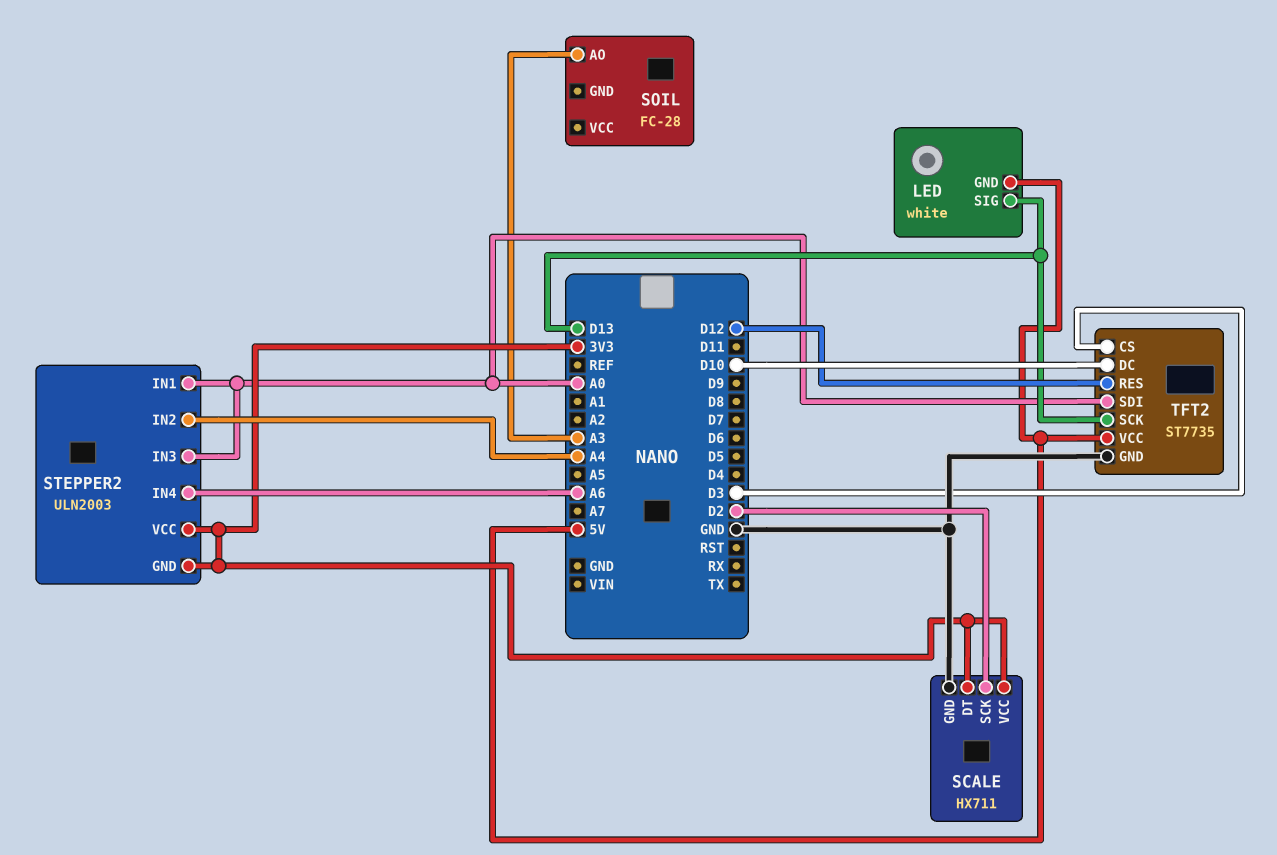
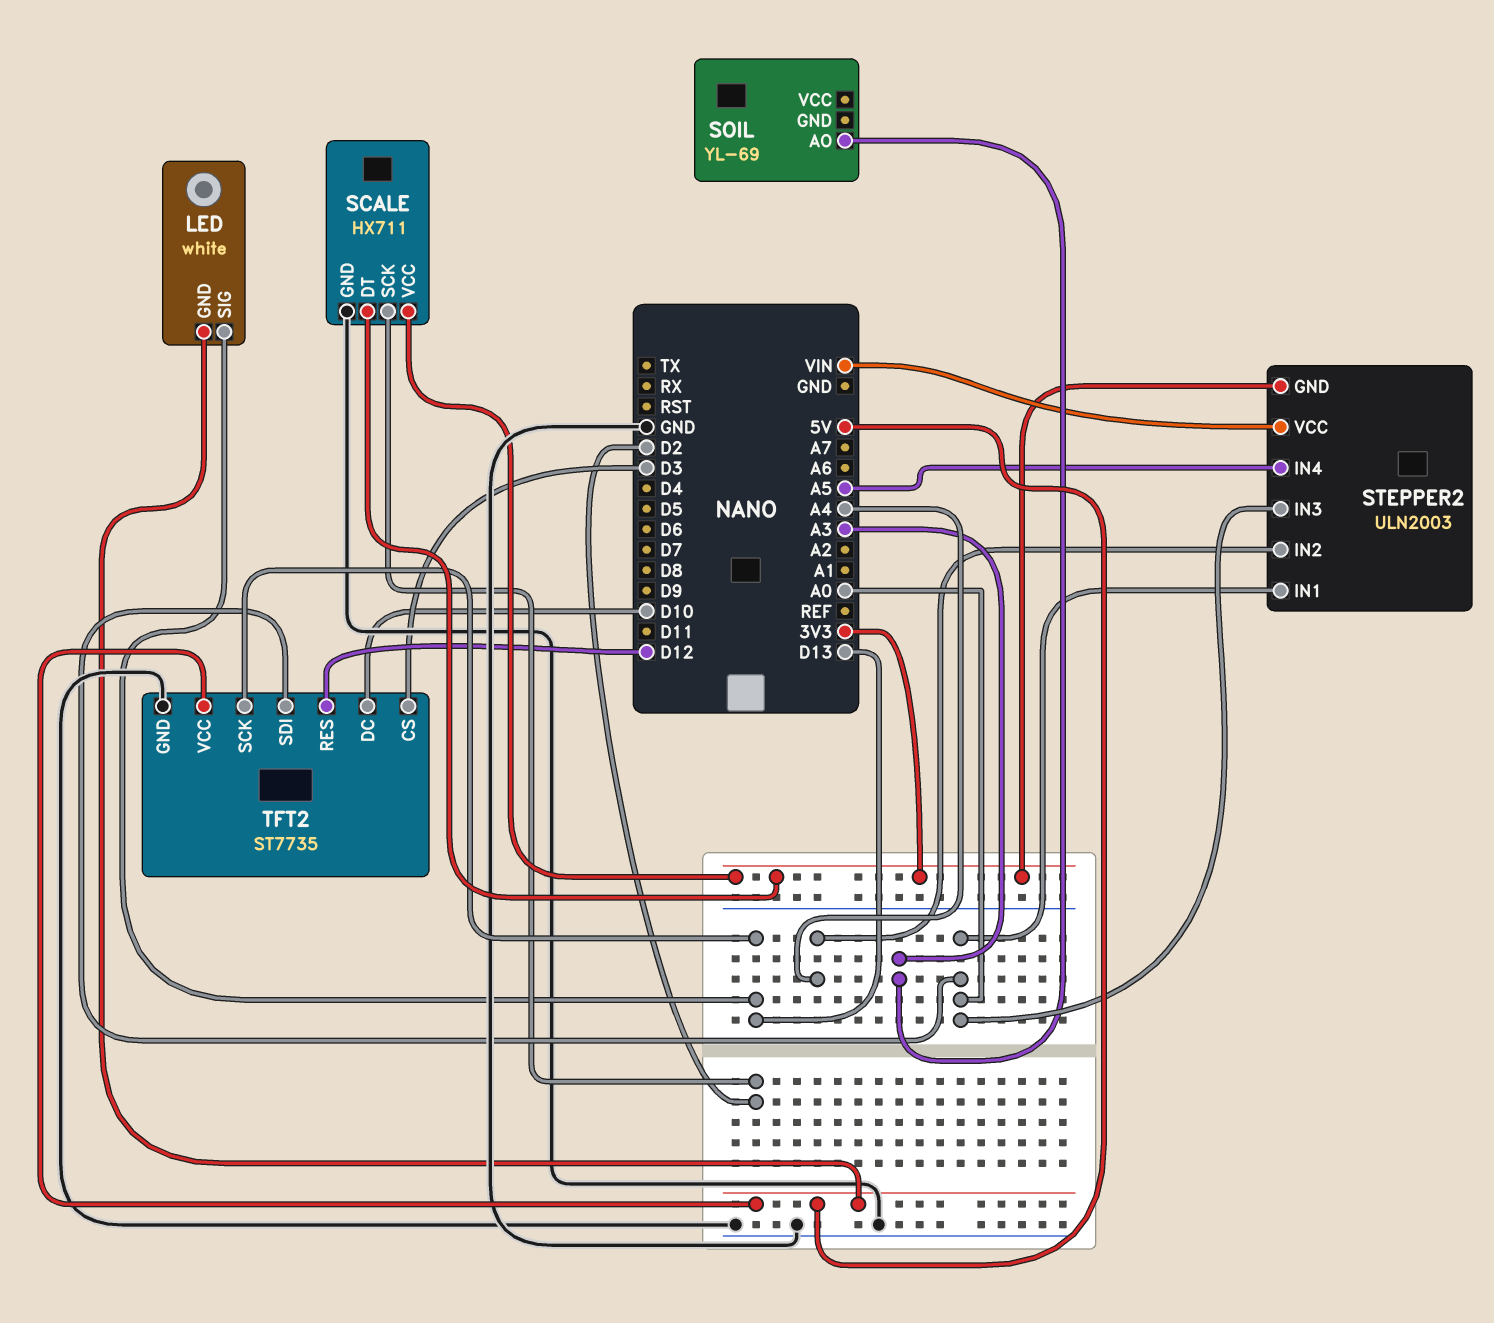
SOIL: FC-28 -> YL-69
STEPPER2 pin IN4: A6 -> A5
STEPPER2 pin VCC: 3V3 -> VIN

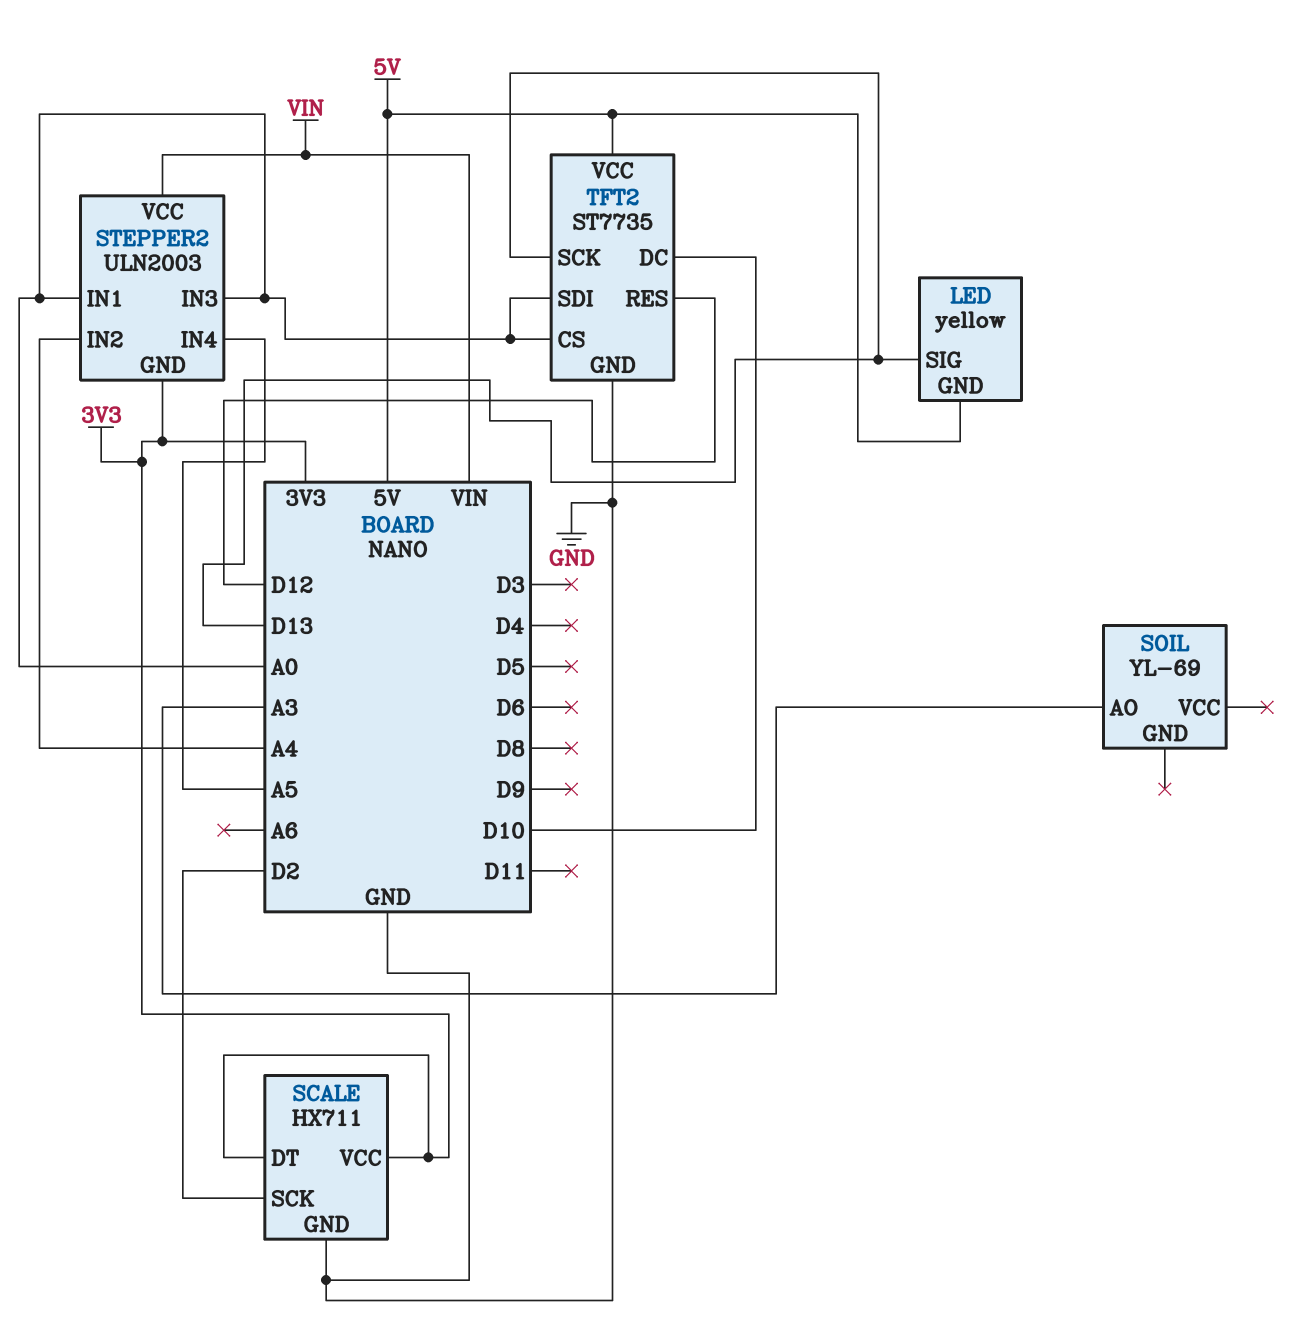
LED: white -> yellow
TFT2 pin CS: D3 -> A0

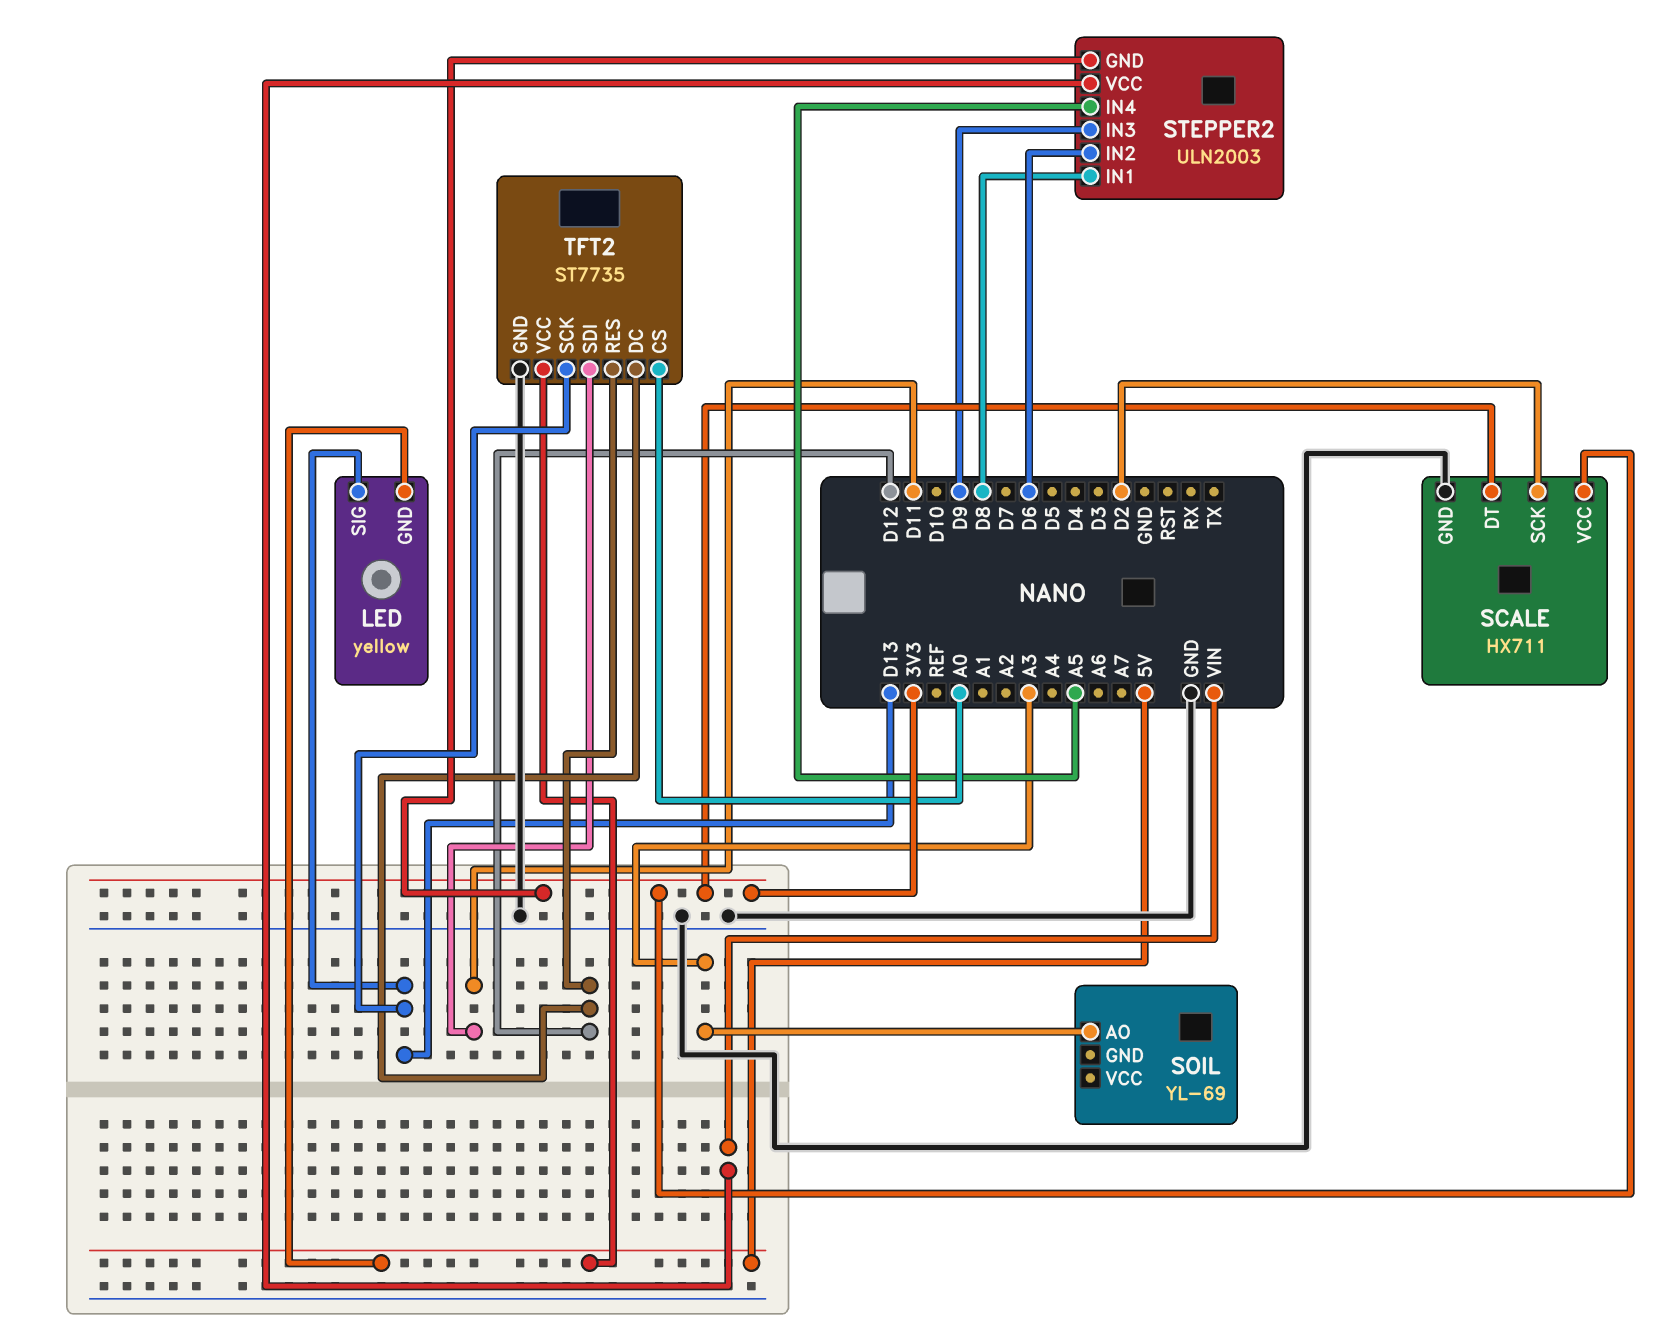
STEPPER2 pin IN1: A0 -> D8
STEPPER2 pin IN2: A4 -> D6
STEPPER2 pin IN3: A0 -> D9
TFT2 pin DC: D10 -> D12
TFT2 pin SDI: A0 -> D11

